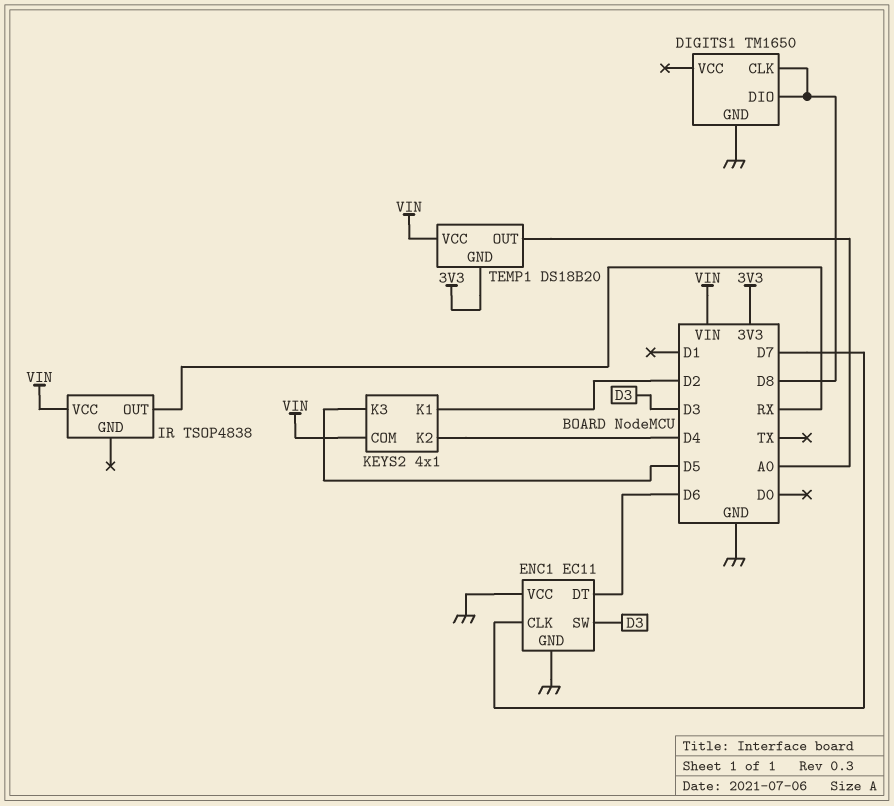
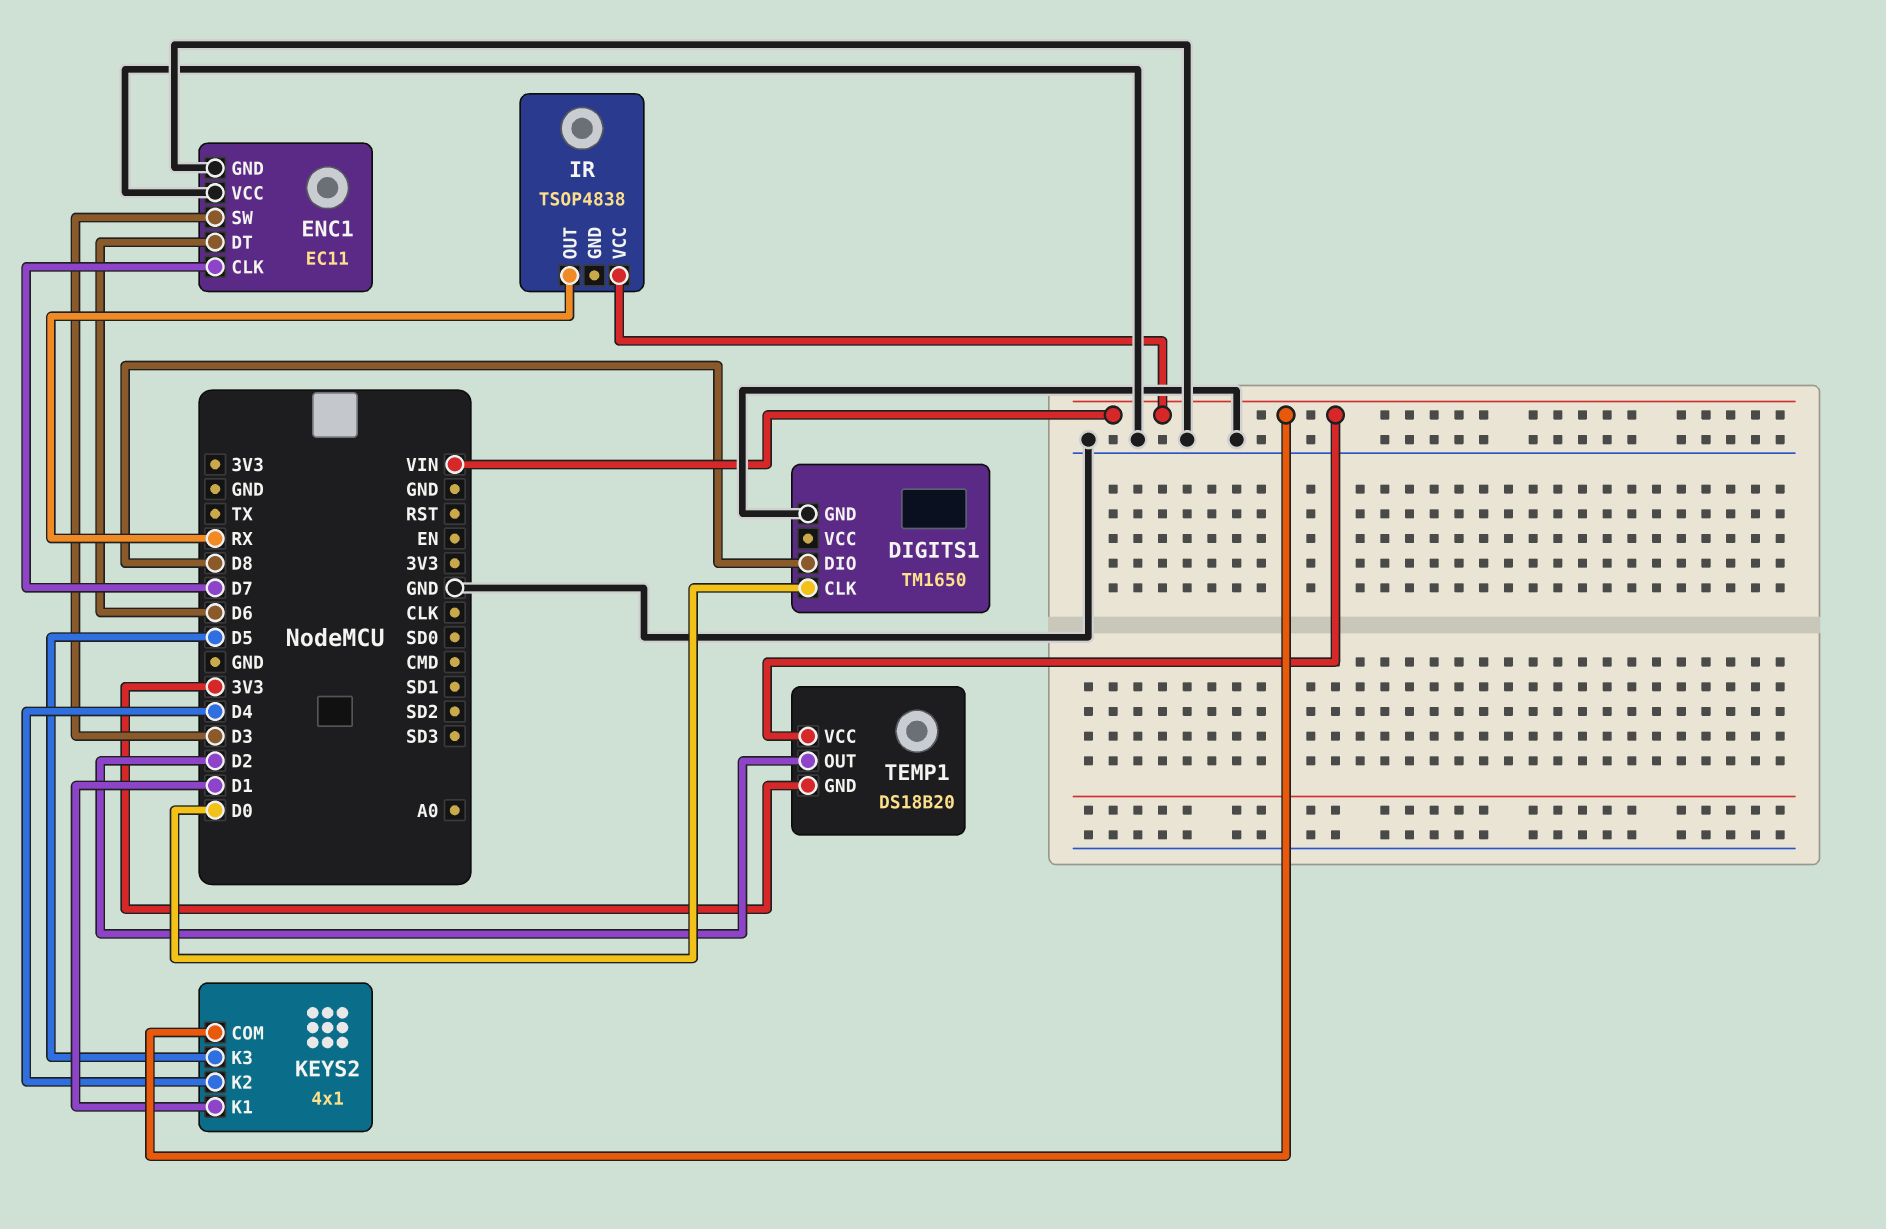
DIGITS1 pin CLK: D8 -> D0
KEYS2 pin K1: D2 -> D1
TEMP1 pin OUT: A0 -> D2

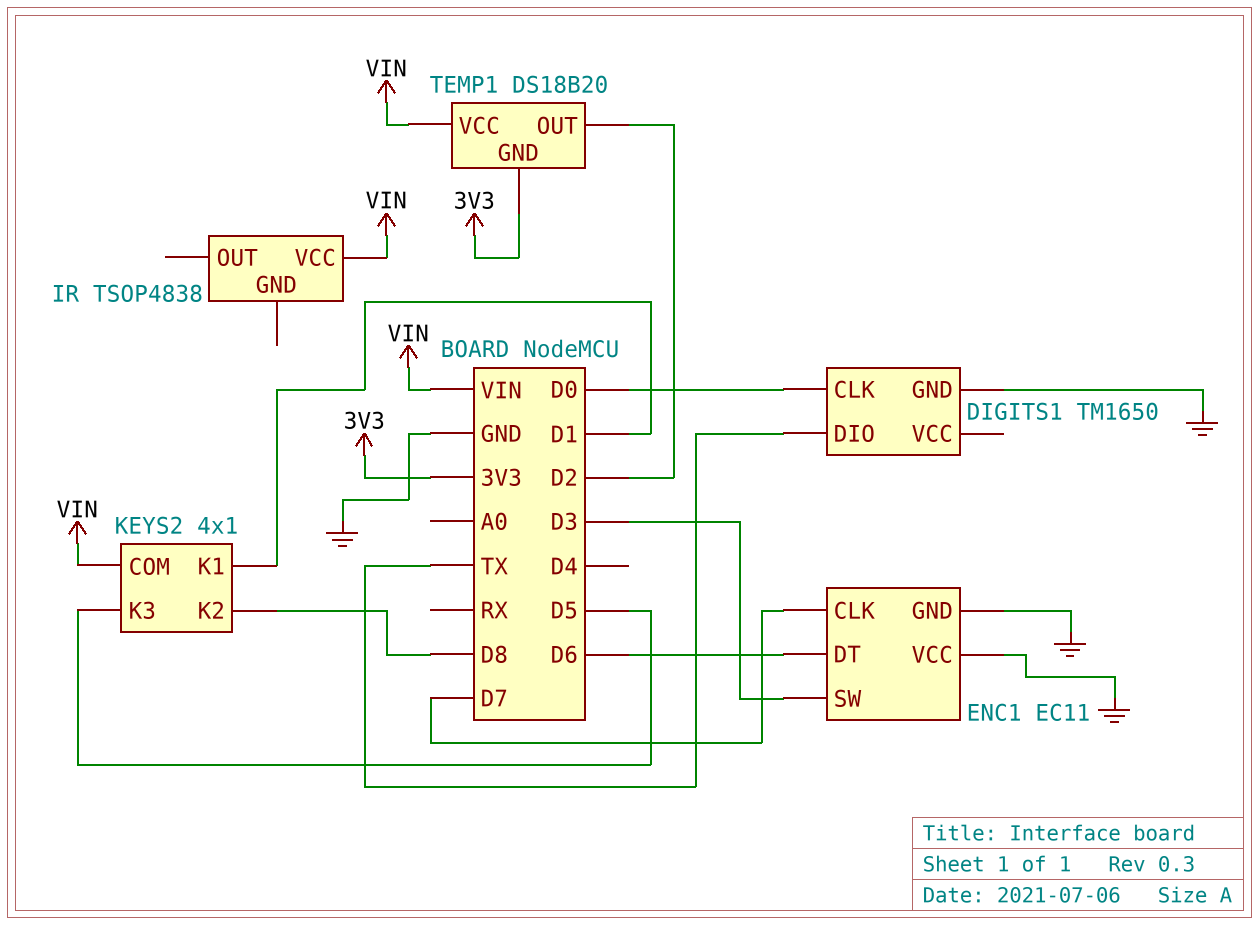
DIGITS1 pin DIO: D8 -> TX
IR pin OUT: RX -> none
KEYS2 pin K2: D4 -> D8

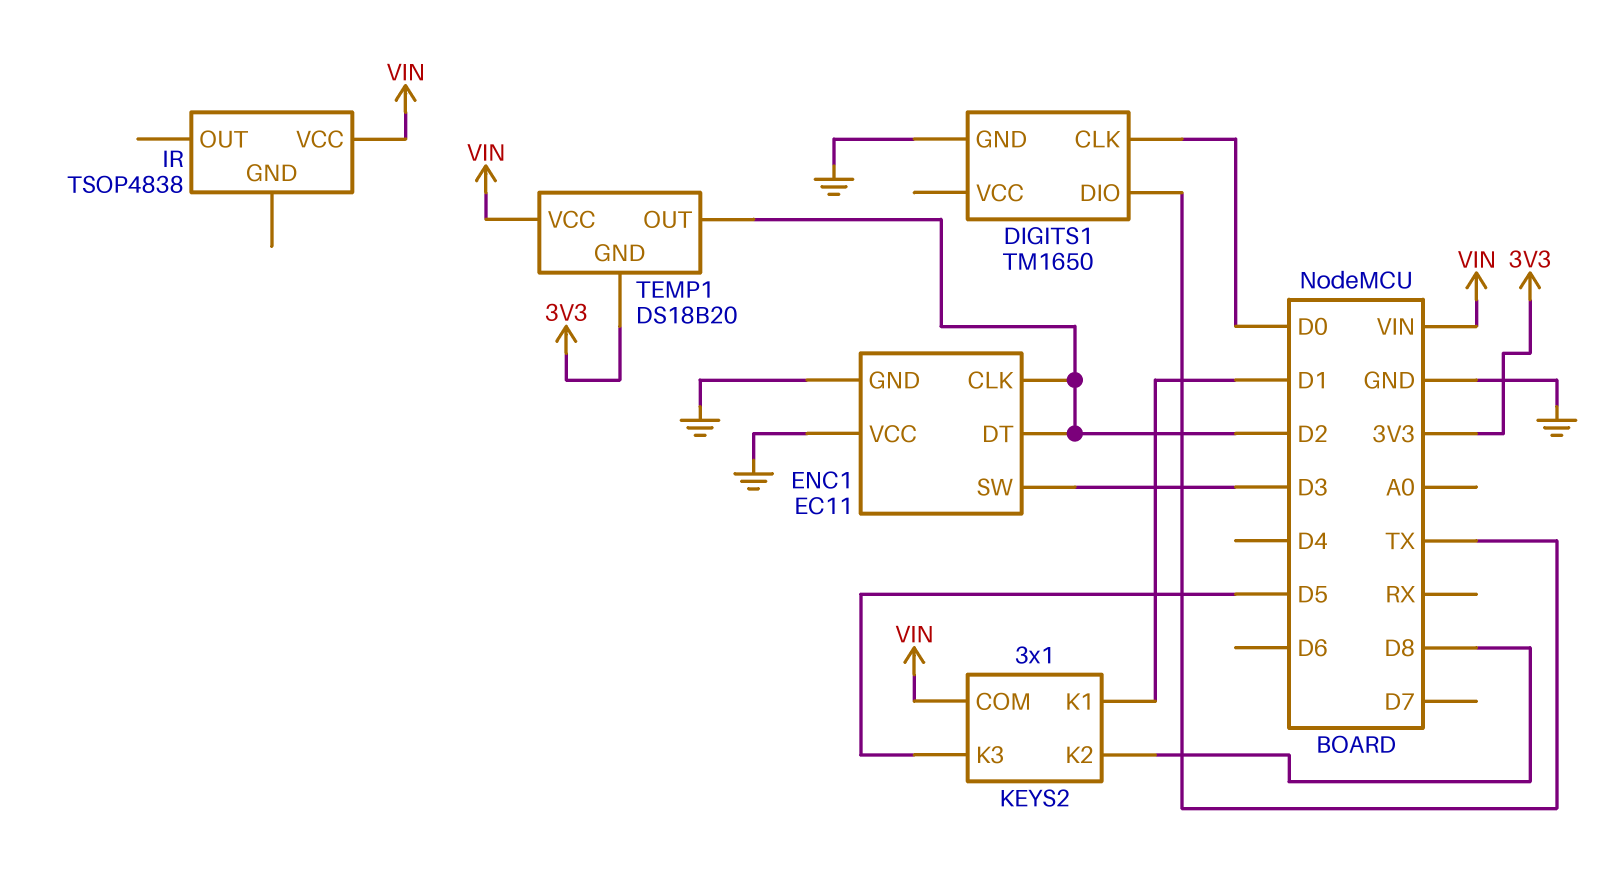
ENC1 pin CLK: D7 -> D2
ENC1 pin DT: D6 -> D2
KEYS2: 4x1 -> 3x1

